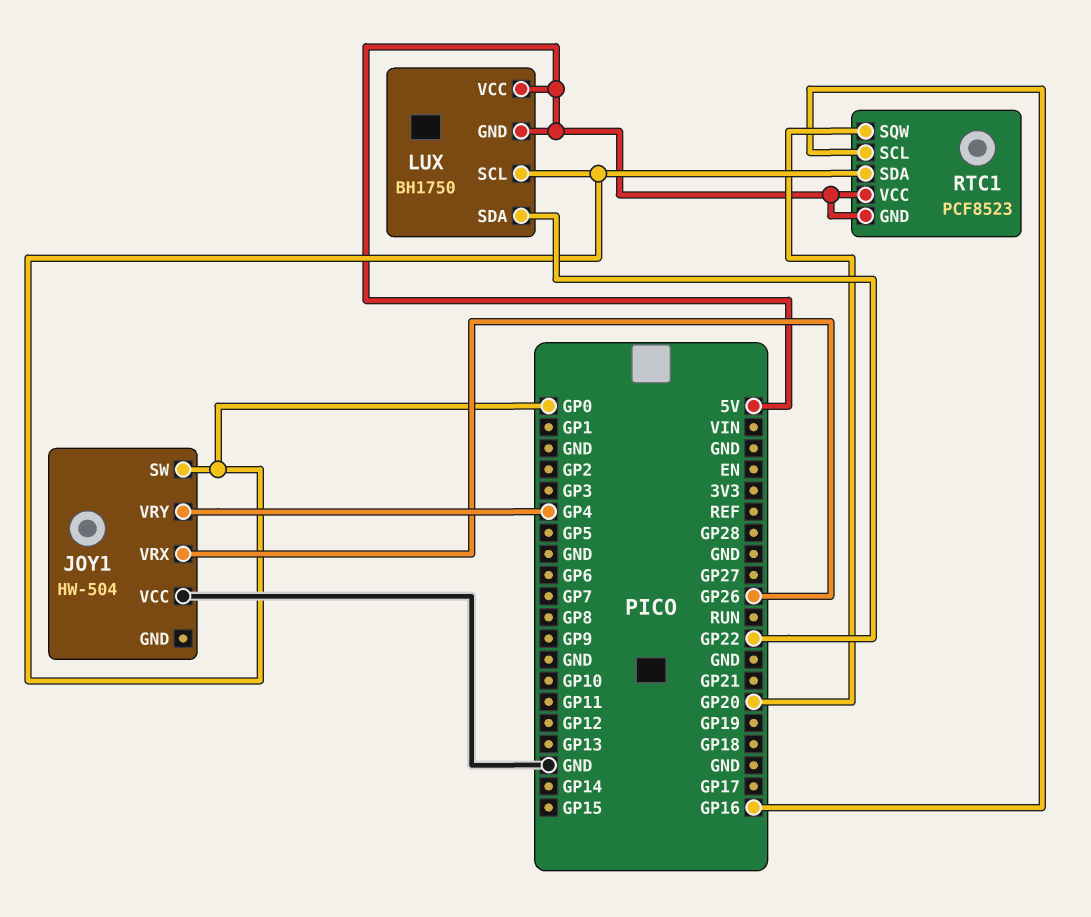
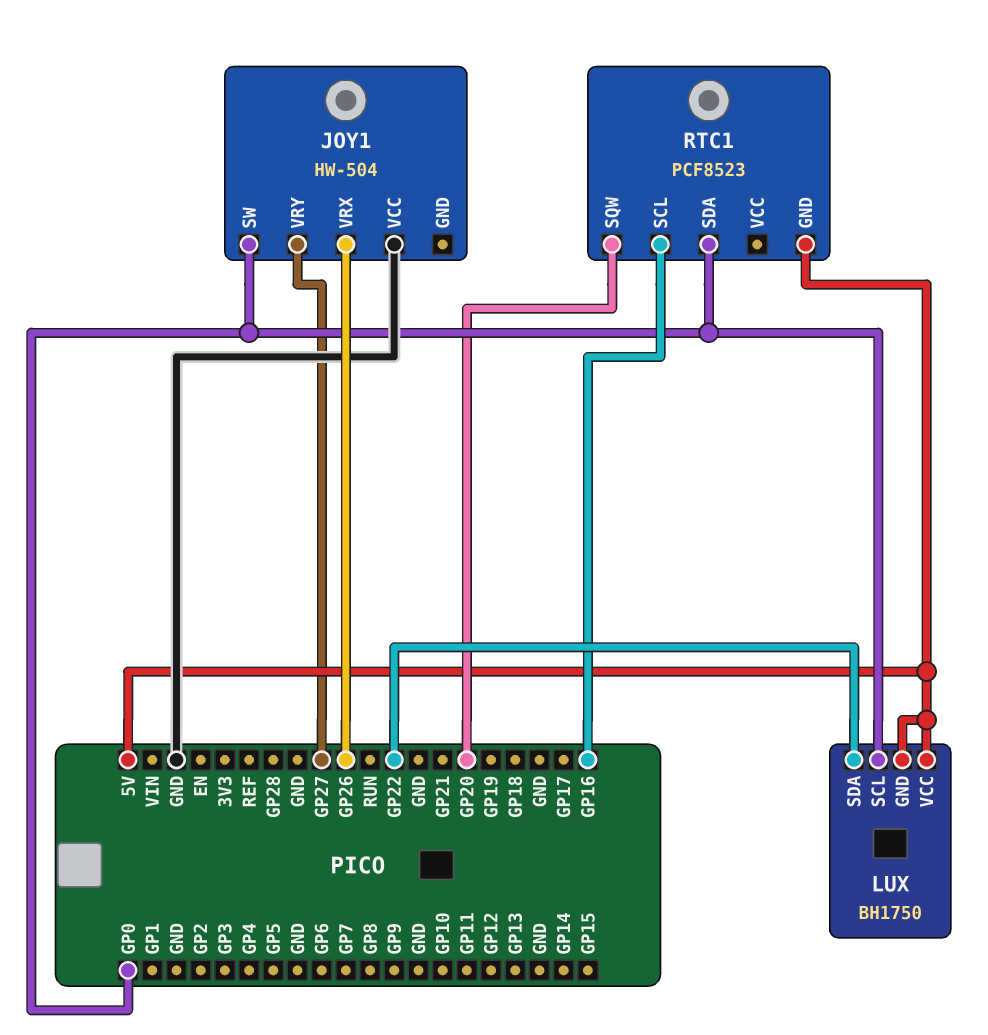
JOY1 pin VRY: GP4 -> GP27
RTC1 pin VCC: 5V -> none

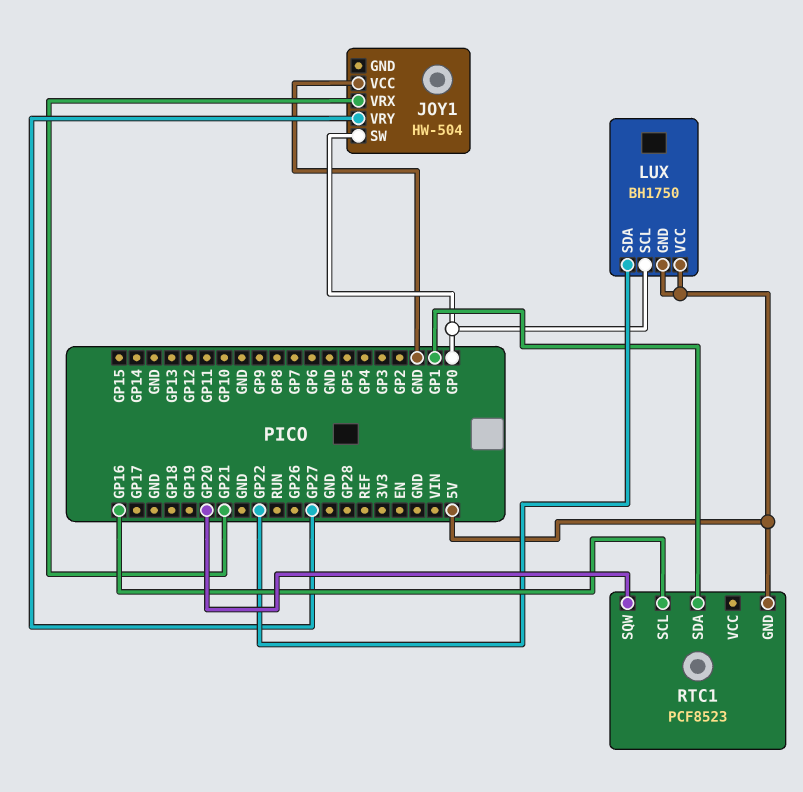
JOY1 pin VRX: GP26 -> GP21
RTC1 pin SDA: GP0 -> GP1

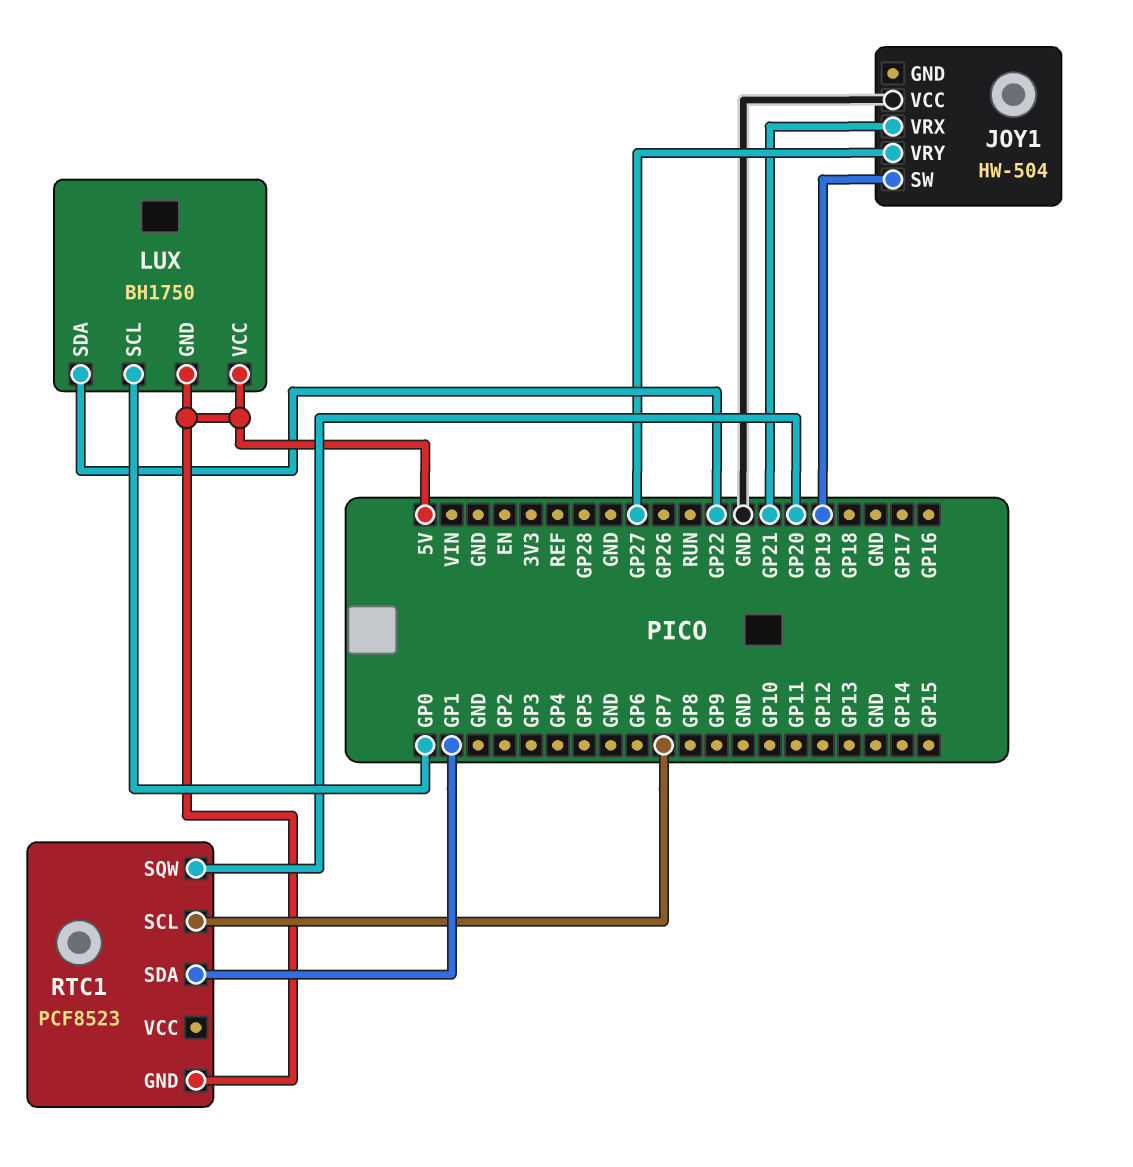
JOY1 pin SW: GP0 -> GP19
RTC1 pin SCL: GP16 -> GP7

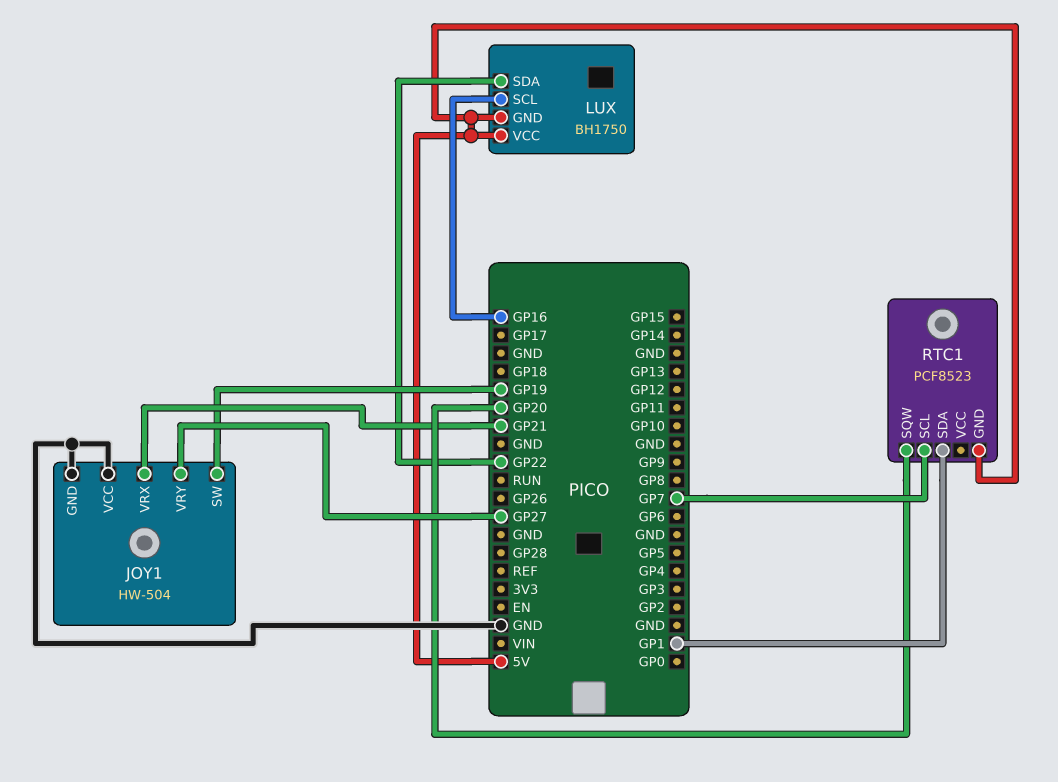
JOY1 pin GND: none -> GND
LUX pin SCL: GP0 -> GP16

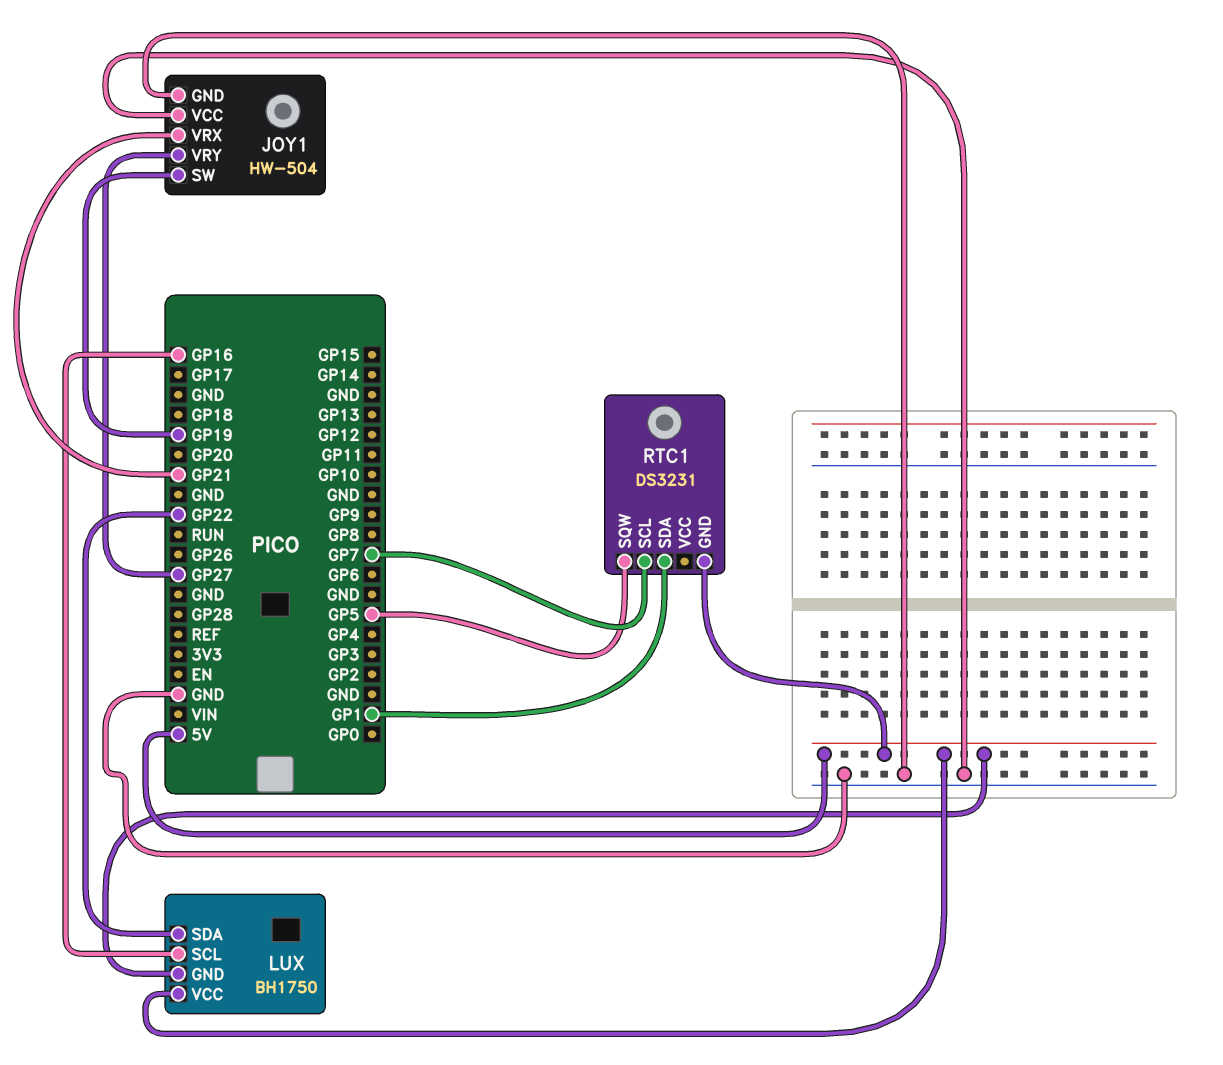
RTC1: PCF8523 -> DS3231
RTC1 pin SQW: GP20 -> GP5

